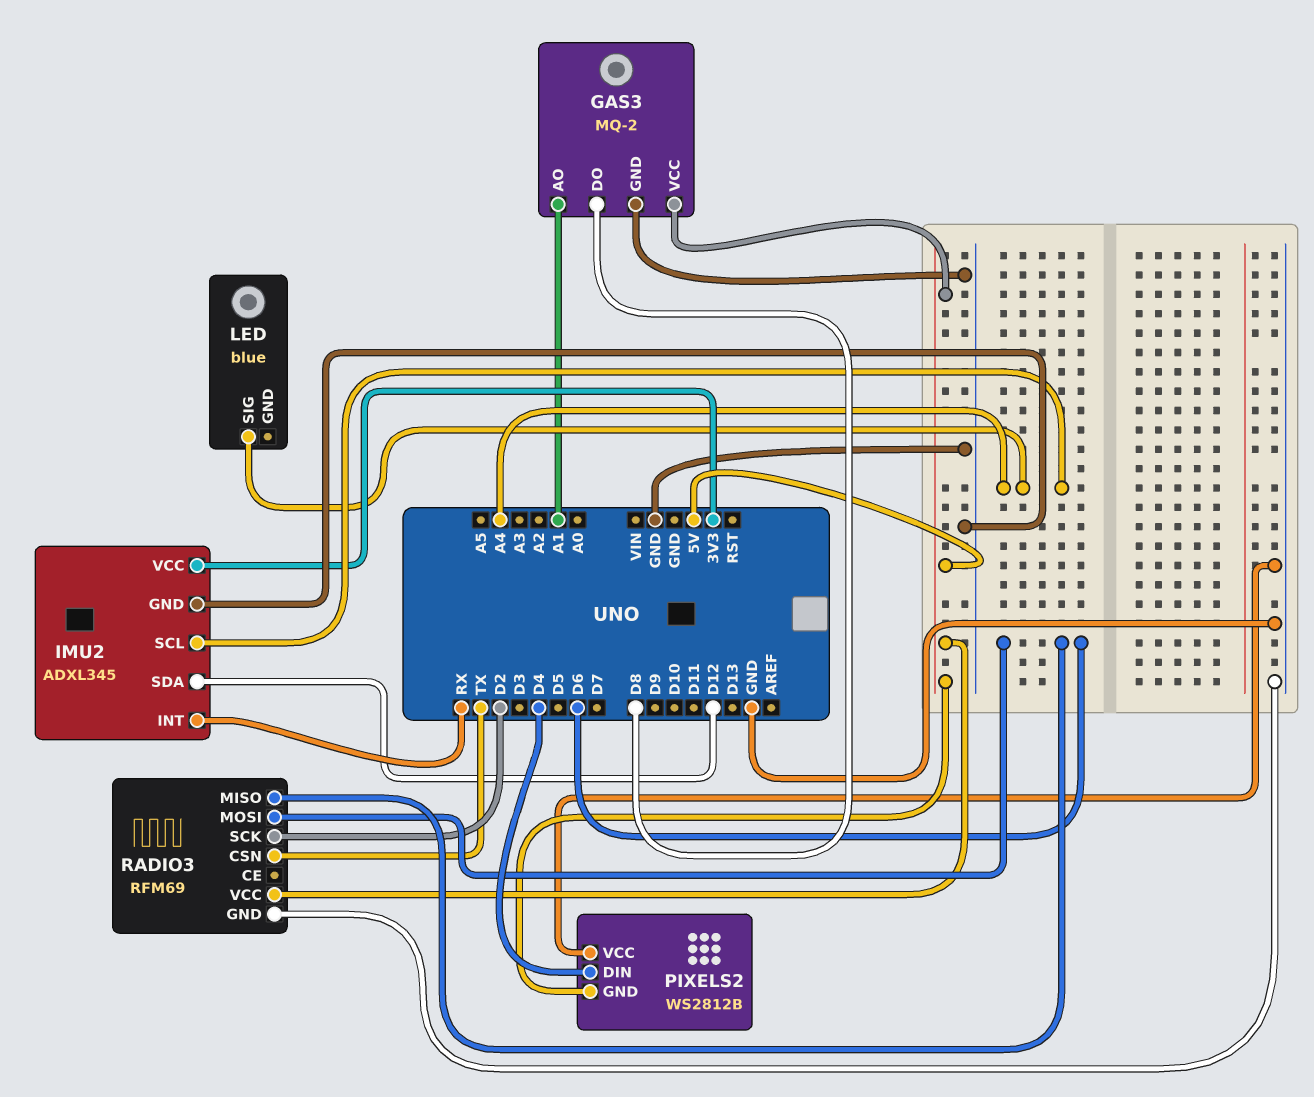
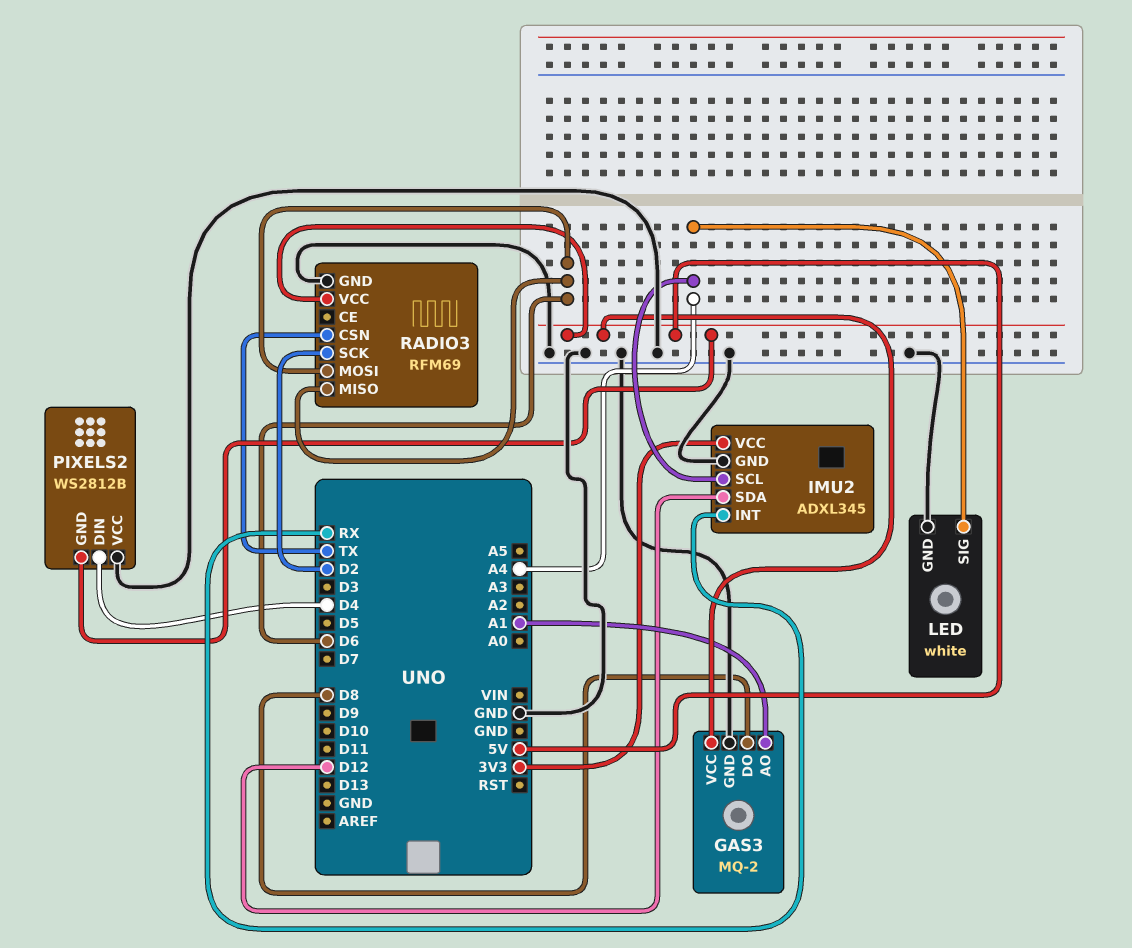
LED: blue -> white
LED pin GND: none -> GND

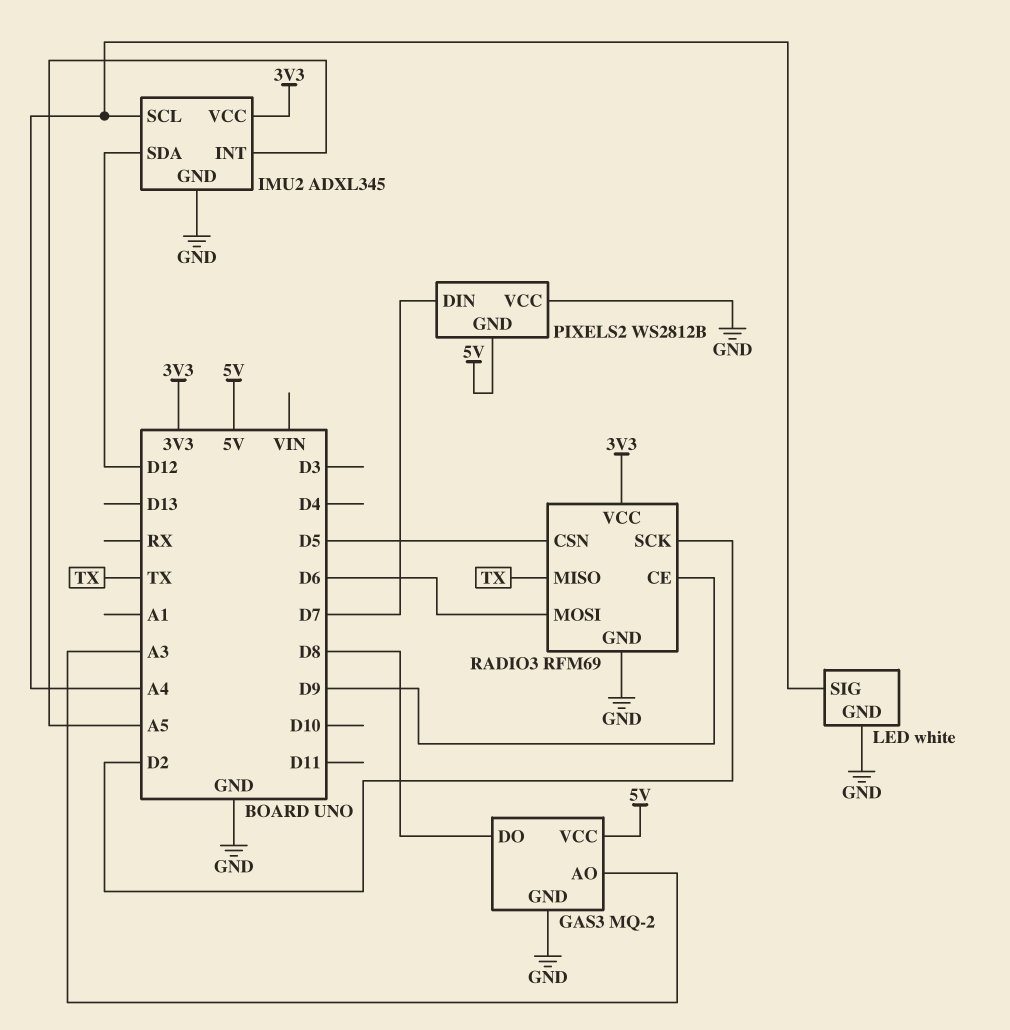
GAS3 pin AO: A1 -> A3
IMU2 pin INT: RX -> A5
PIXELS2 pin DIN: D4 -> D7
RADIO3 pin CE: none -> D9
RADIO3 pin CSN: TX -> D5
RADIO3 pin MISO: D6 -> TX
RADIO3 pin VCC: 5V -> 3V3

